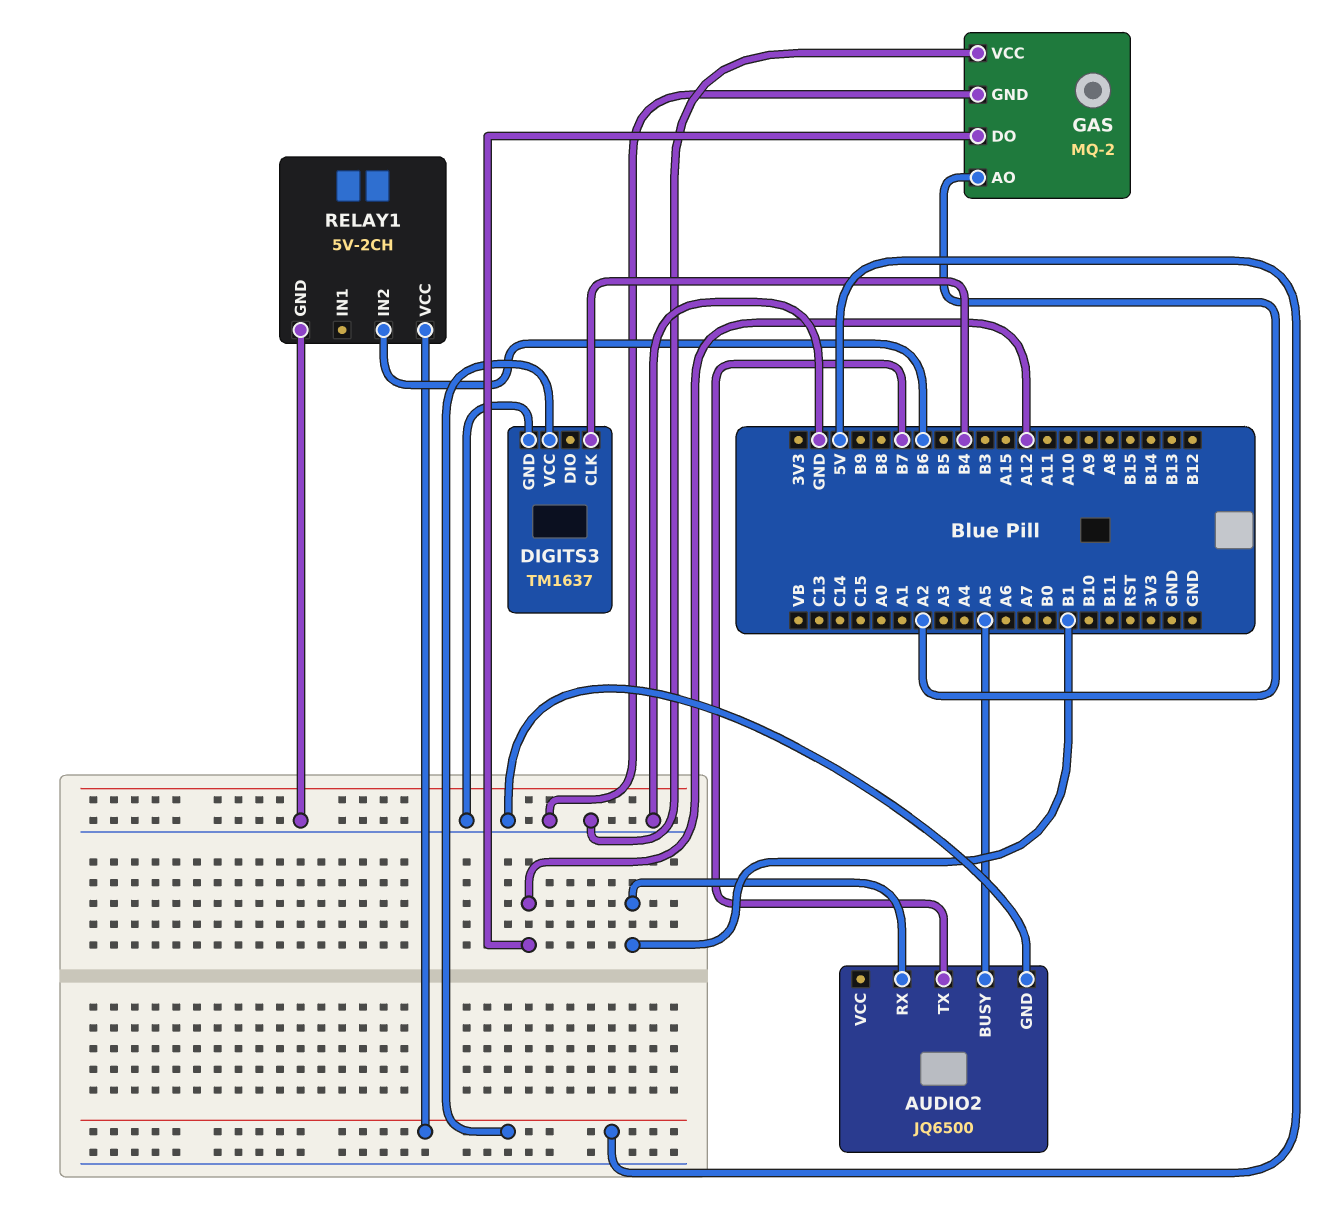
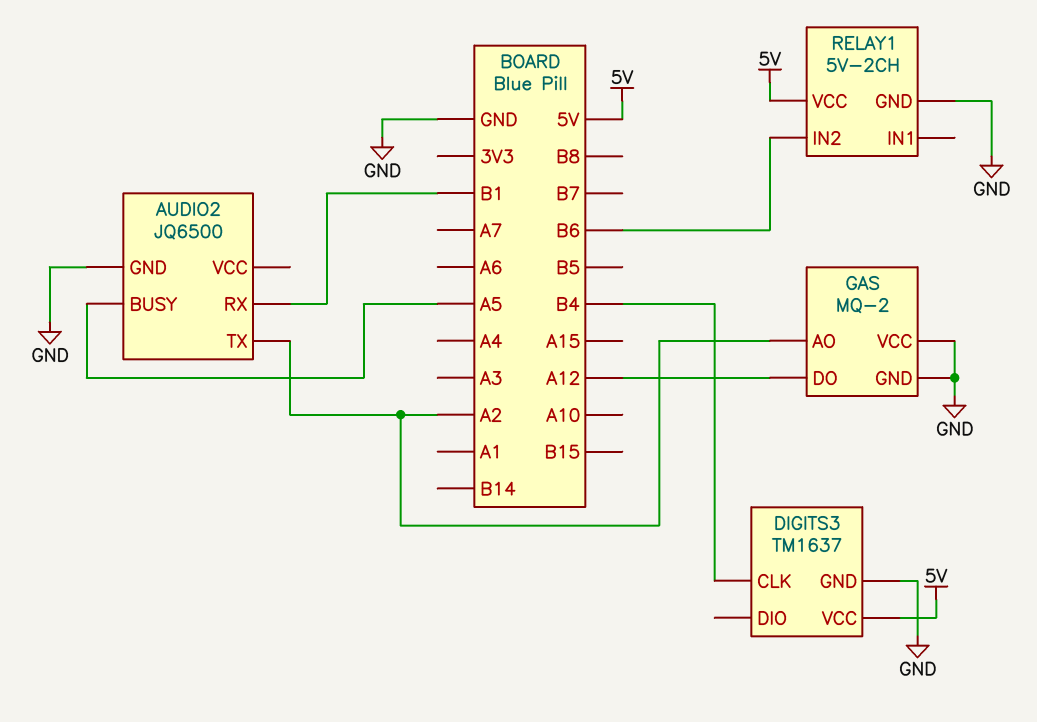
AUDIO2 pin TX: B7 -> A2

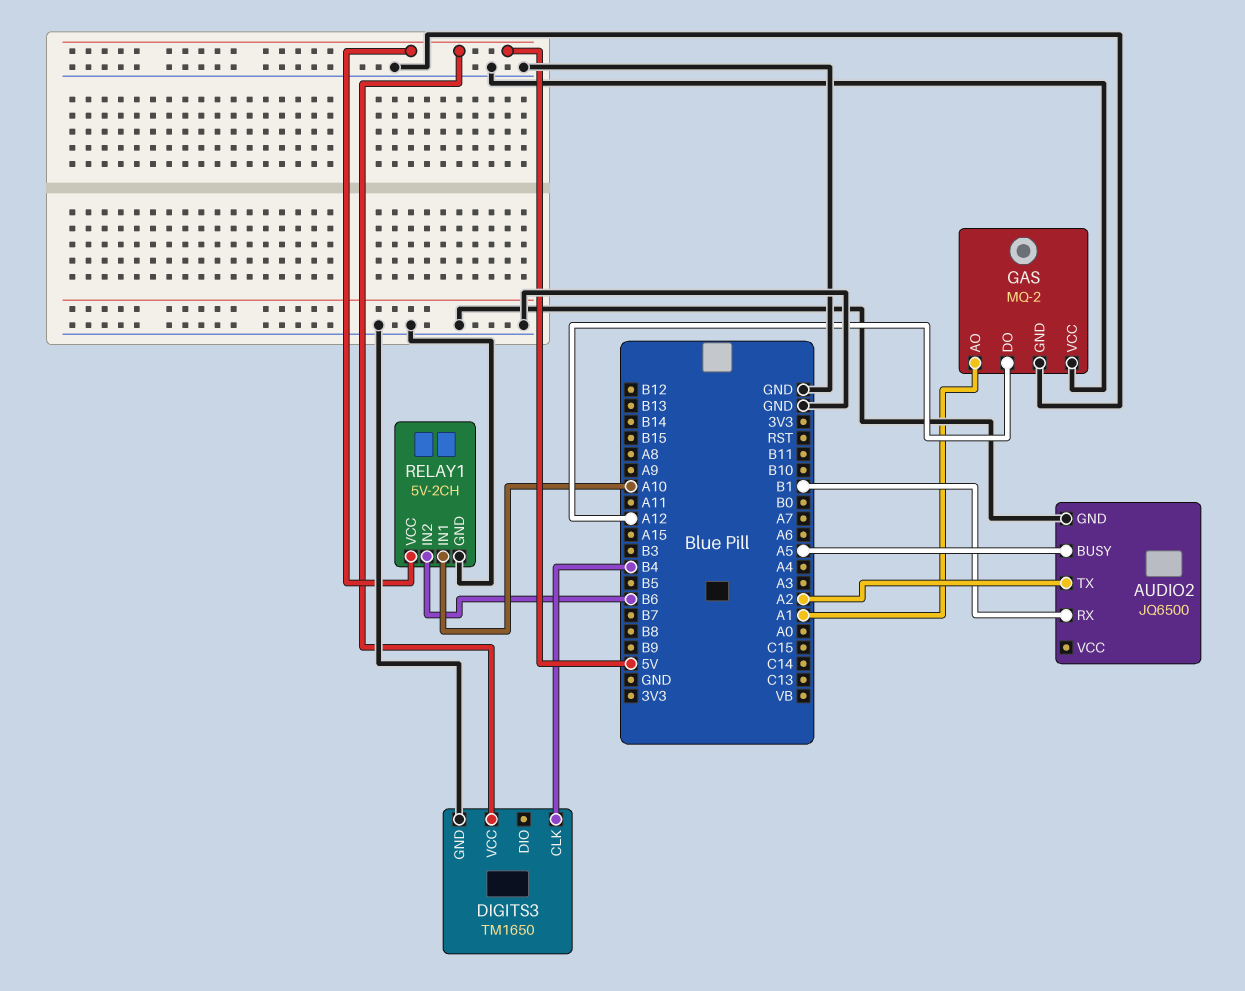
DIGITS3: TM1637 -> TM1650
GAS pin AO: A2 -> A1
RELAY1 pin IN1: none -> A10

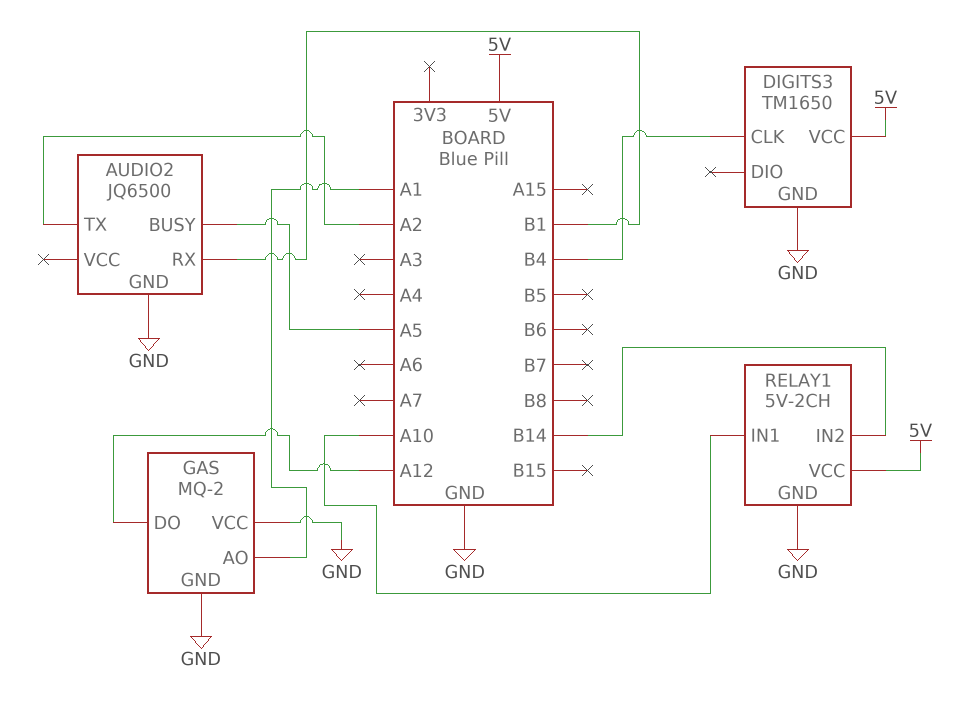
RELAY1 pin IN2: B6 -> B14

